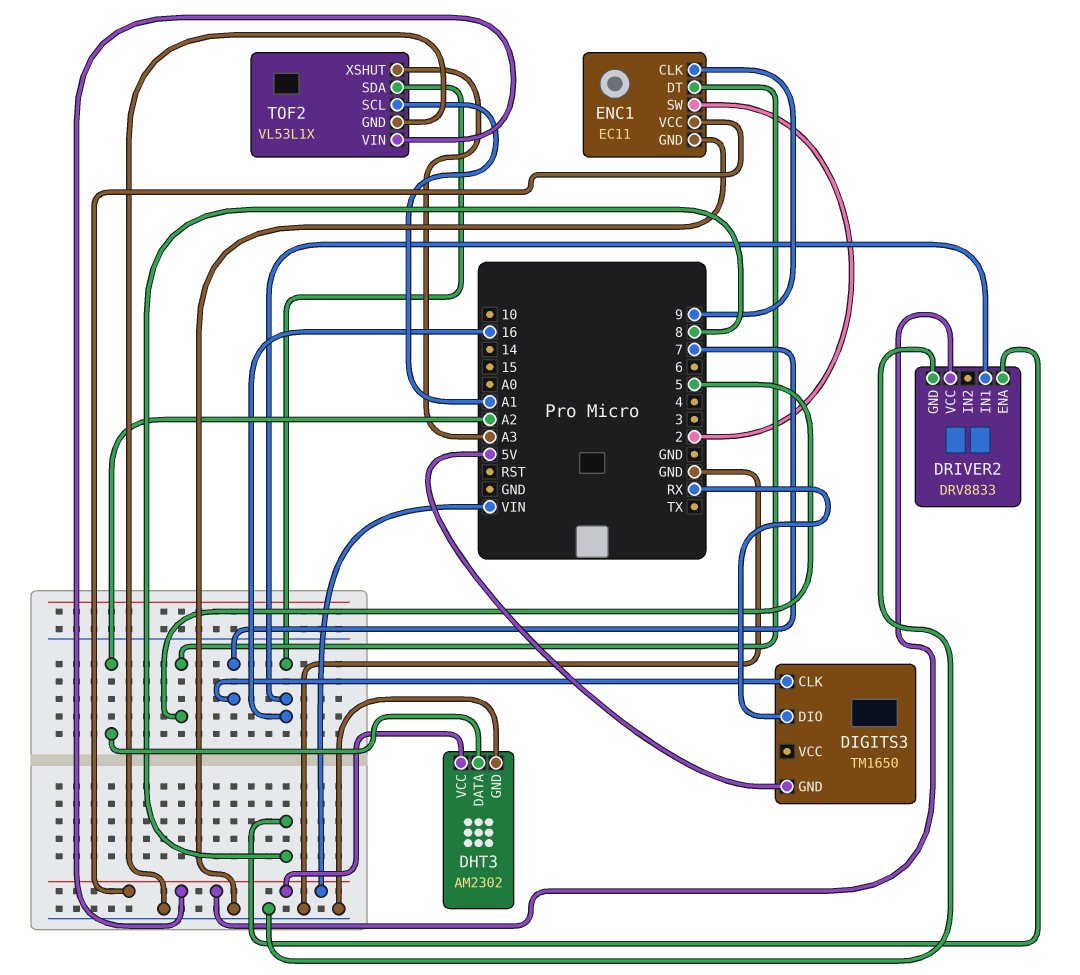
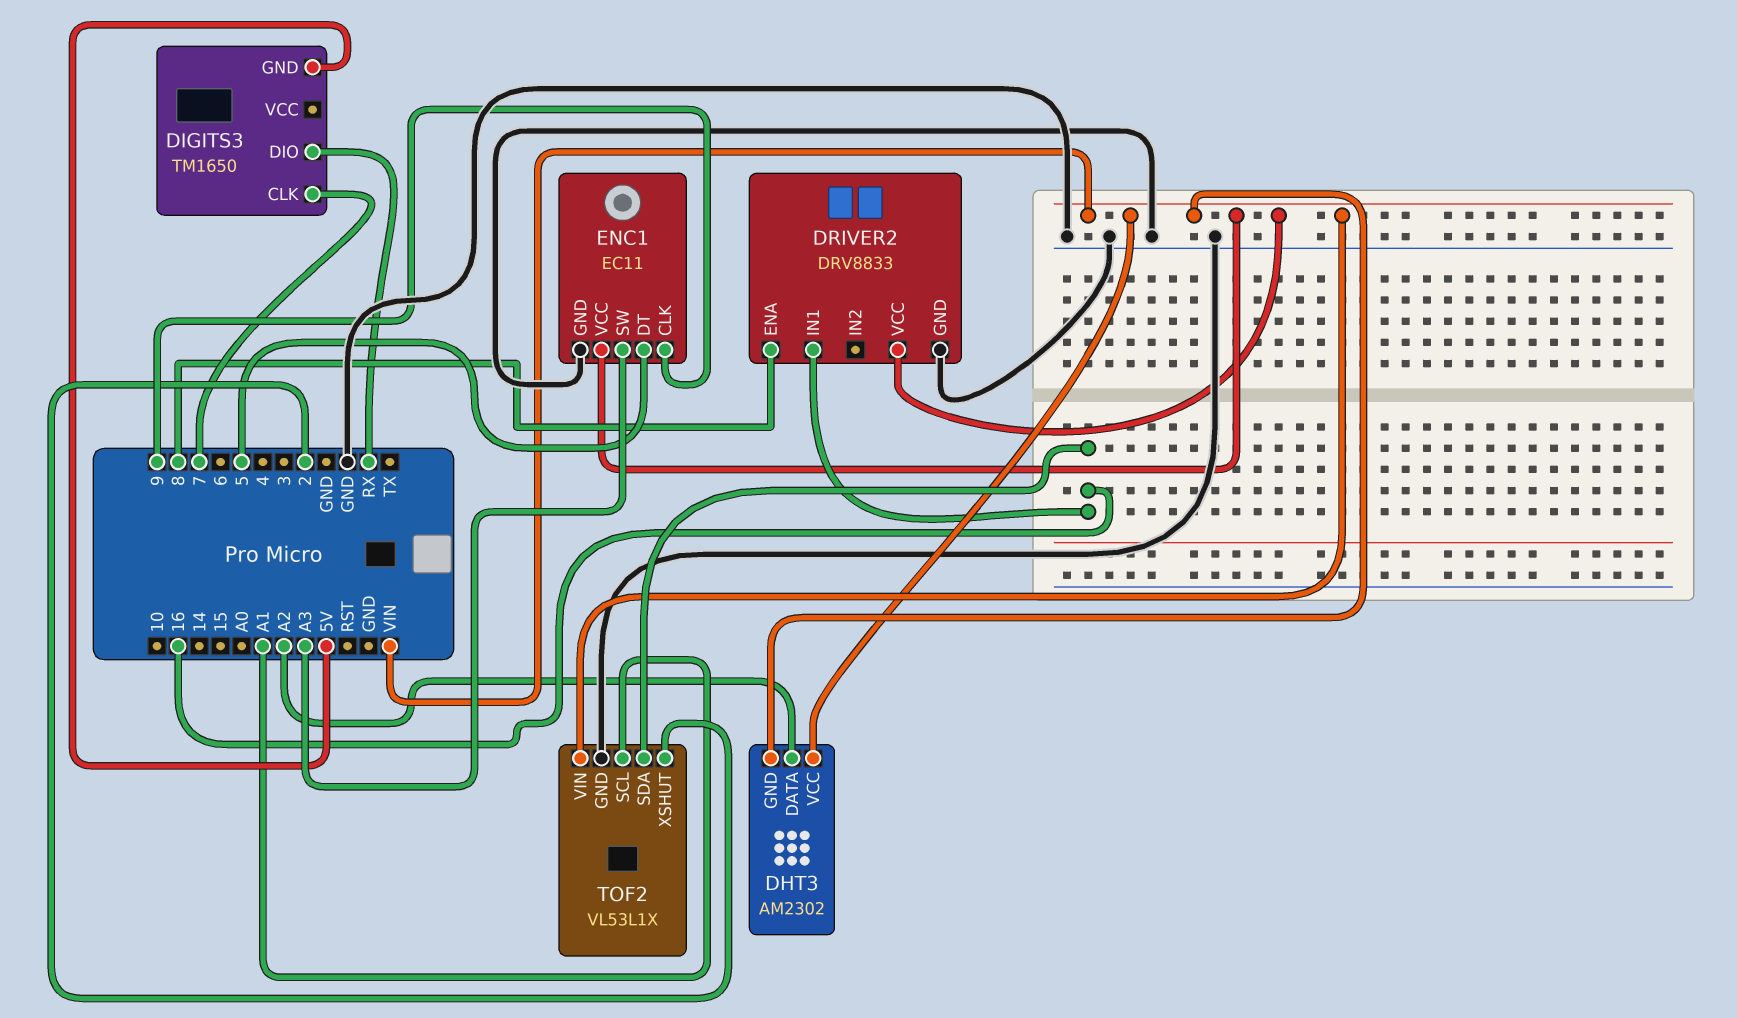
DHT3 pin GND: GND -> VIN
ENC1 pin SW: 2 -> A3
TOF2 pin XSHUT: A3 -> 2

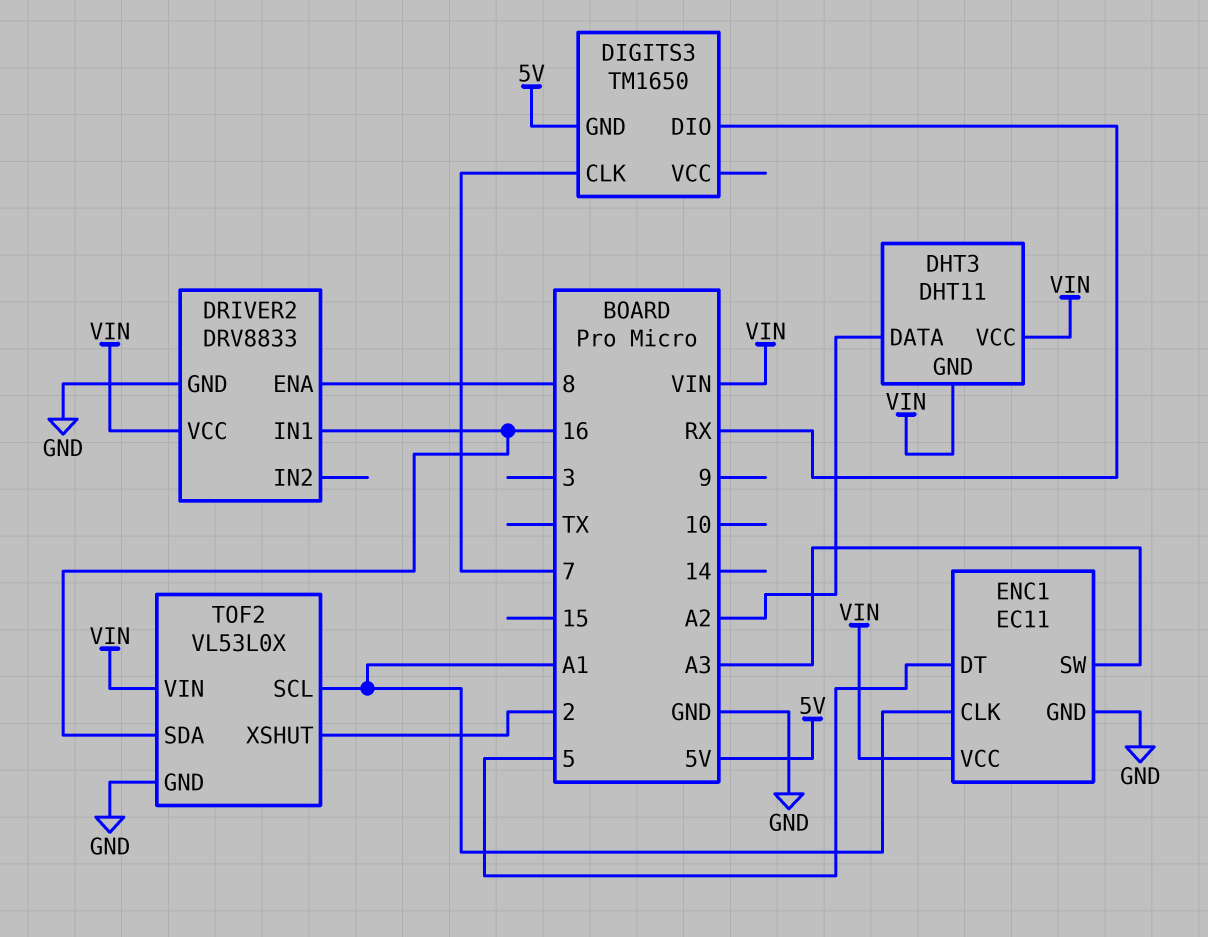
DHT3: AM2302 -> DHT11
ENC1 pin CLK: 9 -> A1
TOF2: VL53L1X -> VL53L0X

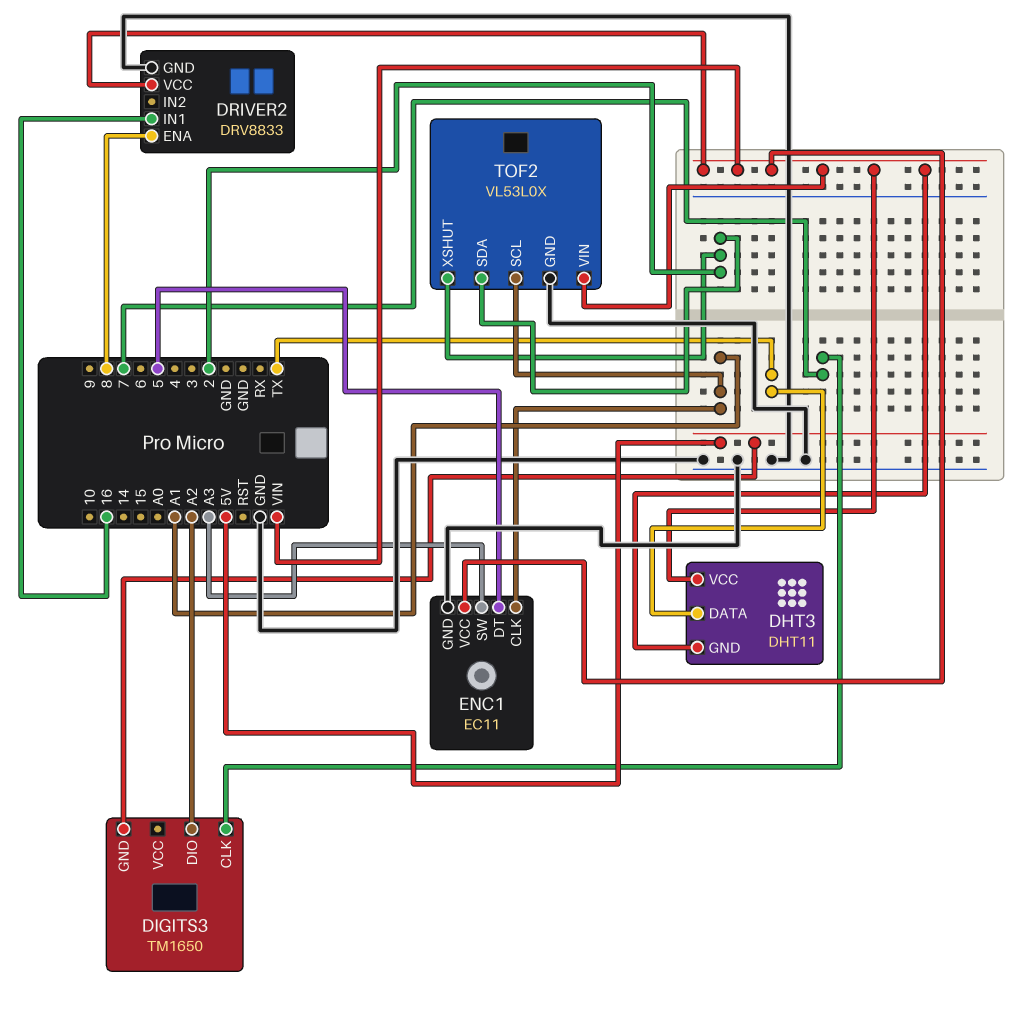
DHT3 pin DATA: A2 -> TX
DIGITS3 pin DIO: RX -> A2
TOF2 pin SDA: 16 -> 2

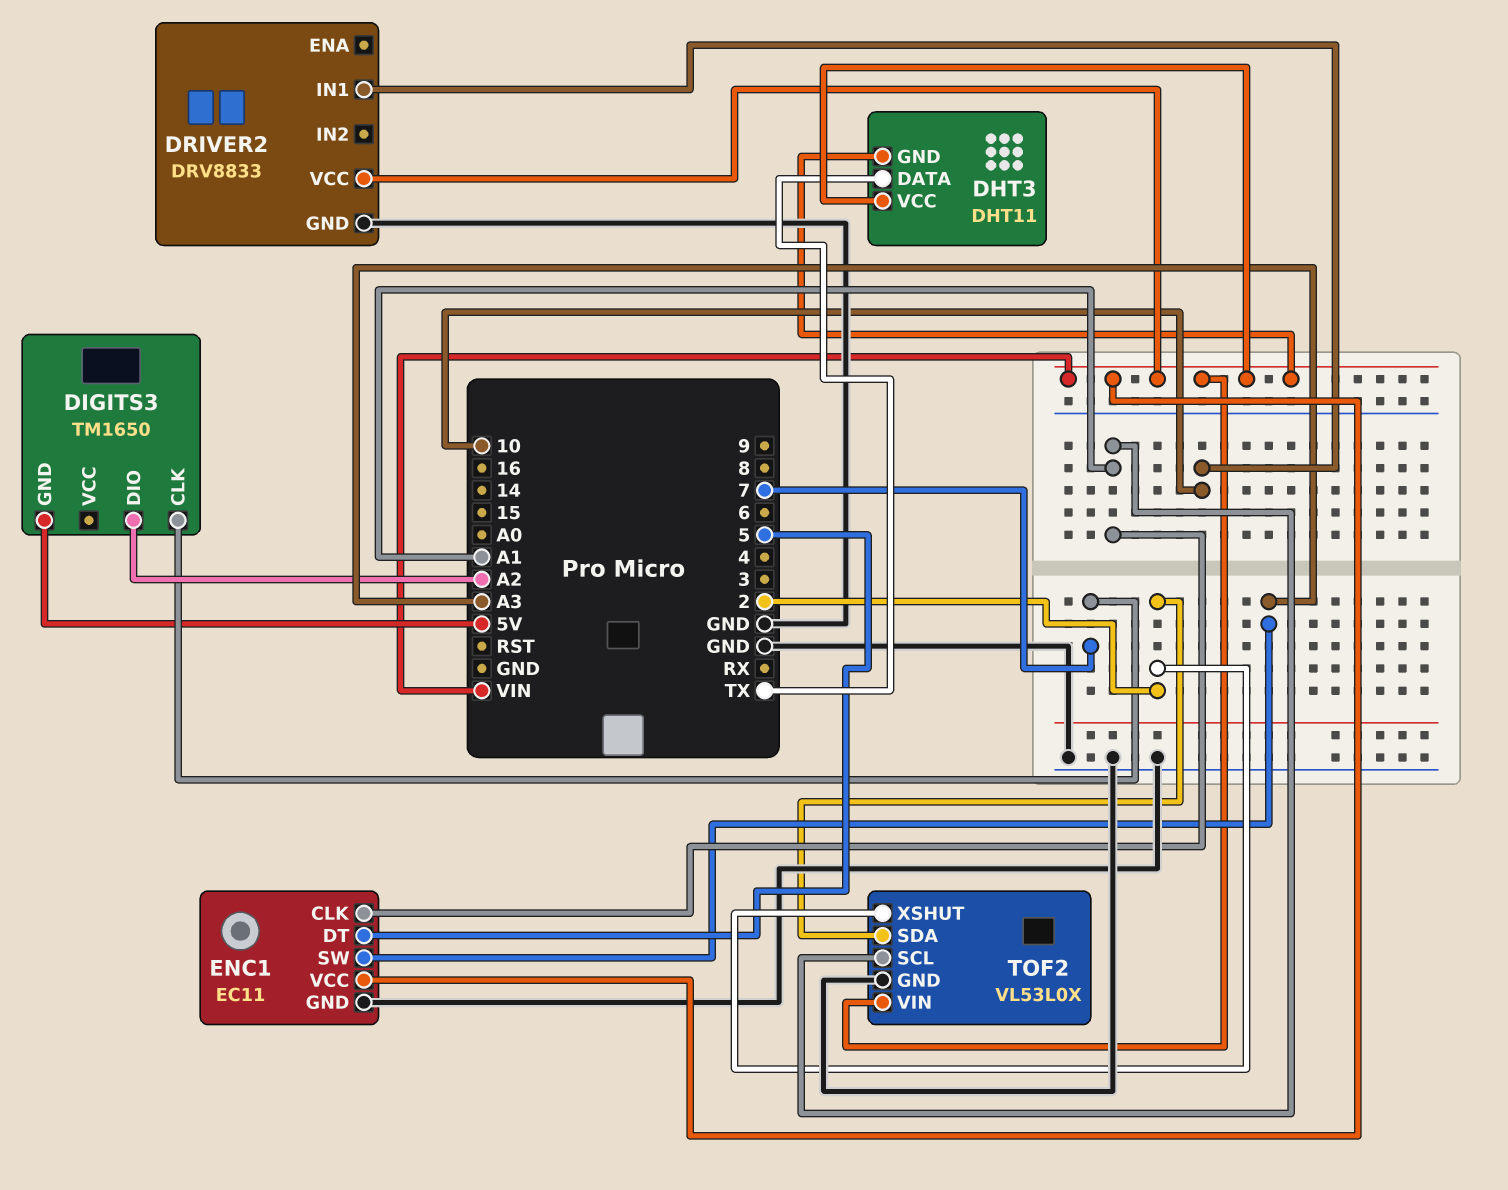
DRIVER2 pin ENA: 8 -> none
DRIVER2 pin IN1: 16 -> 10

